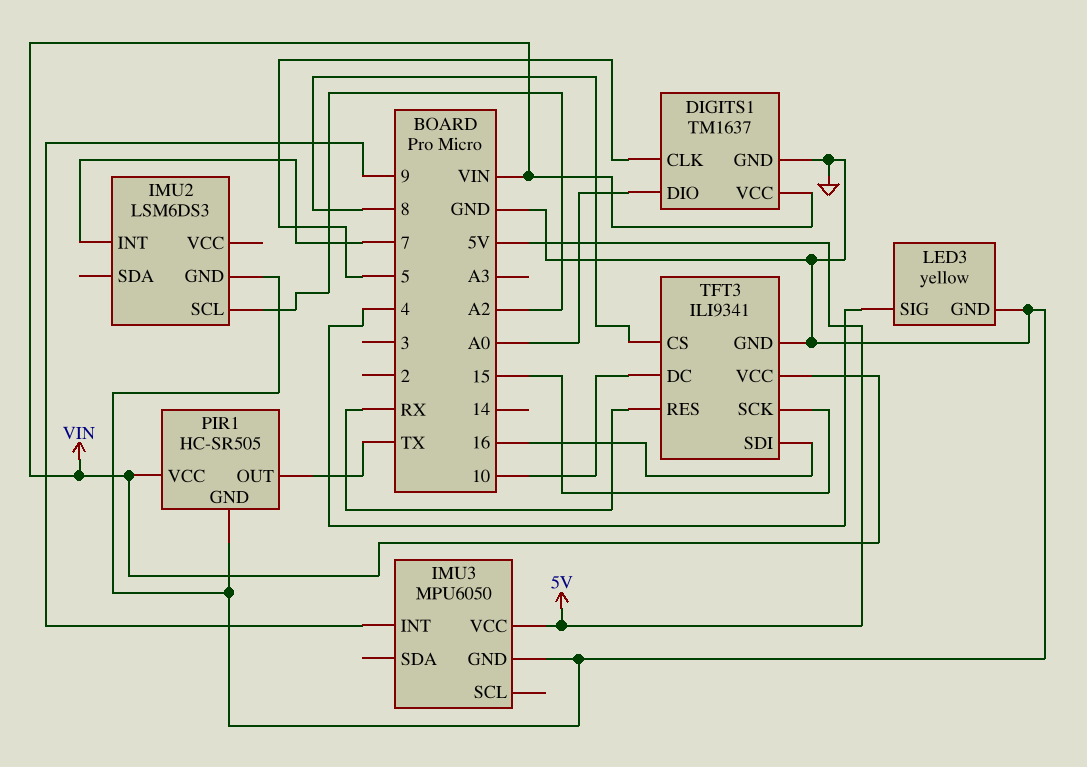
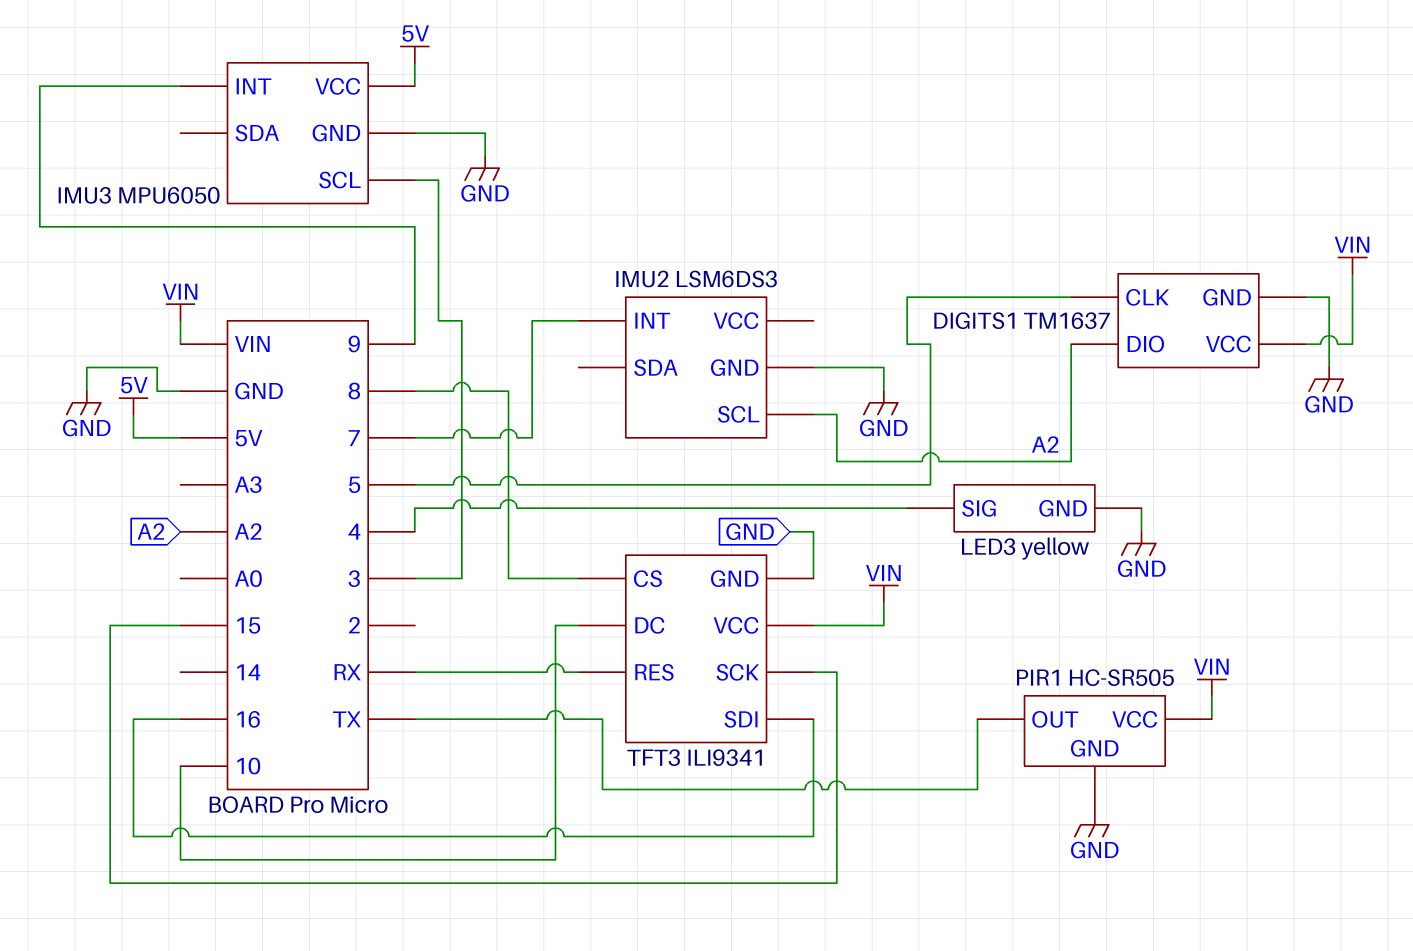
DIGITS1 pin DIO: A0 -> A2
IMU3 pin SCL: none -> 3

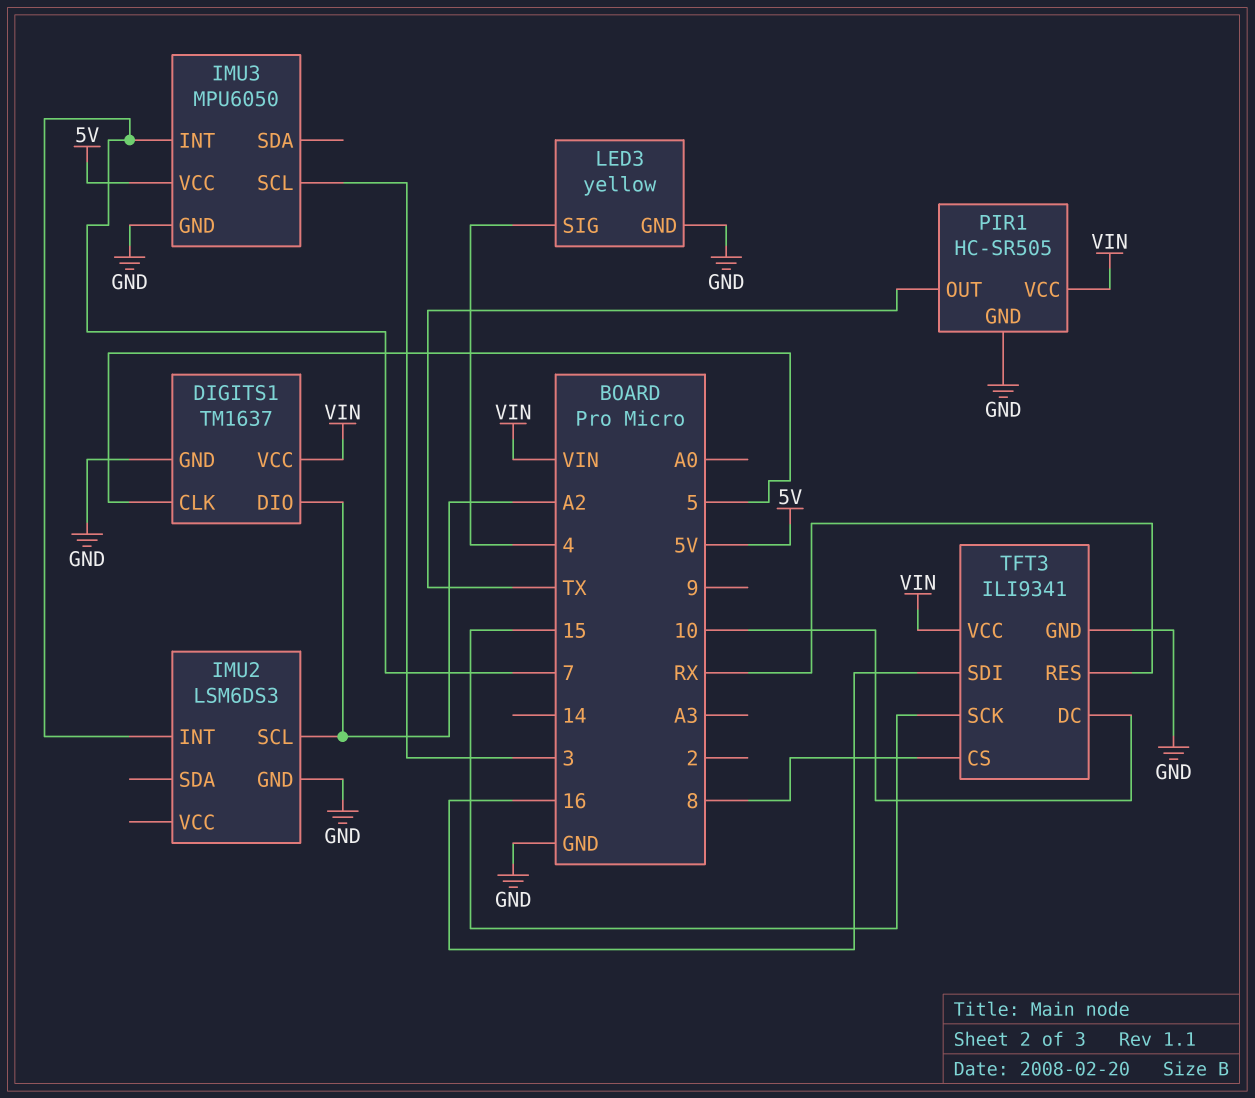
IMU3 pin INT: 9 -> 7

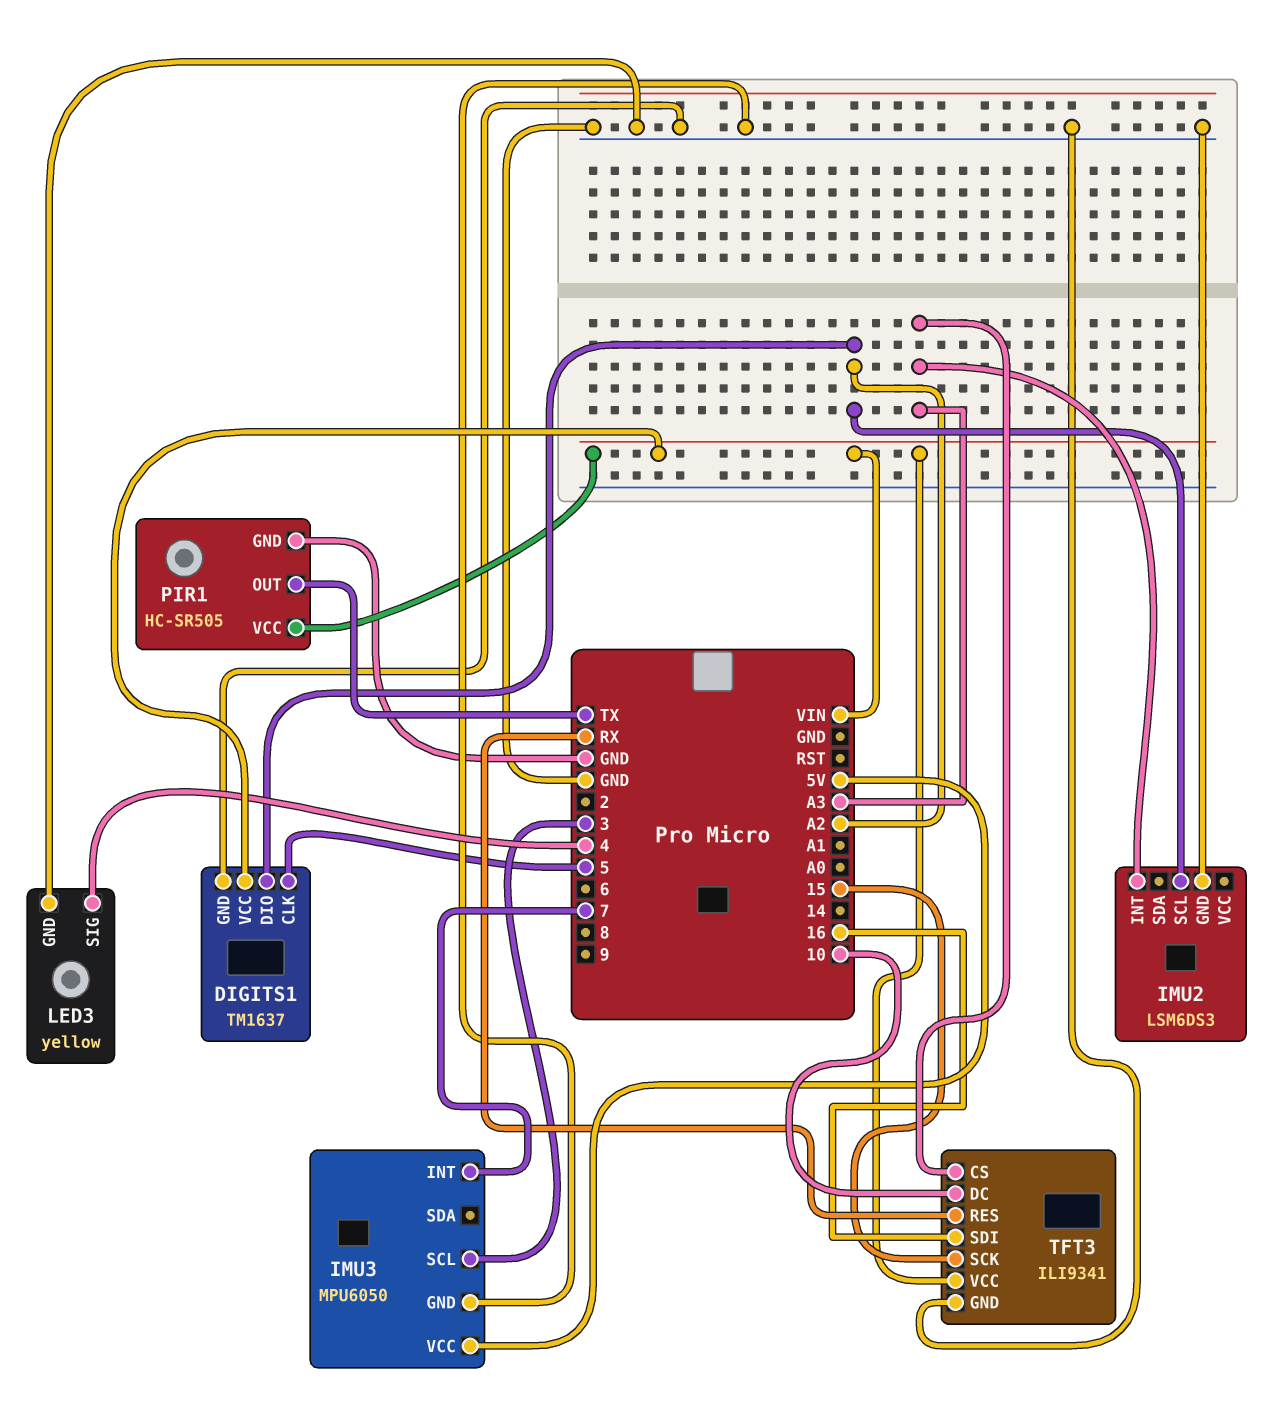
IMU2 pin INT: 7 -> A3
TFT3 pin CS: 8 -> A3

